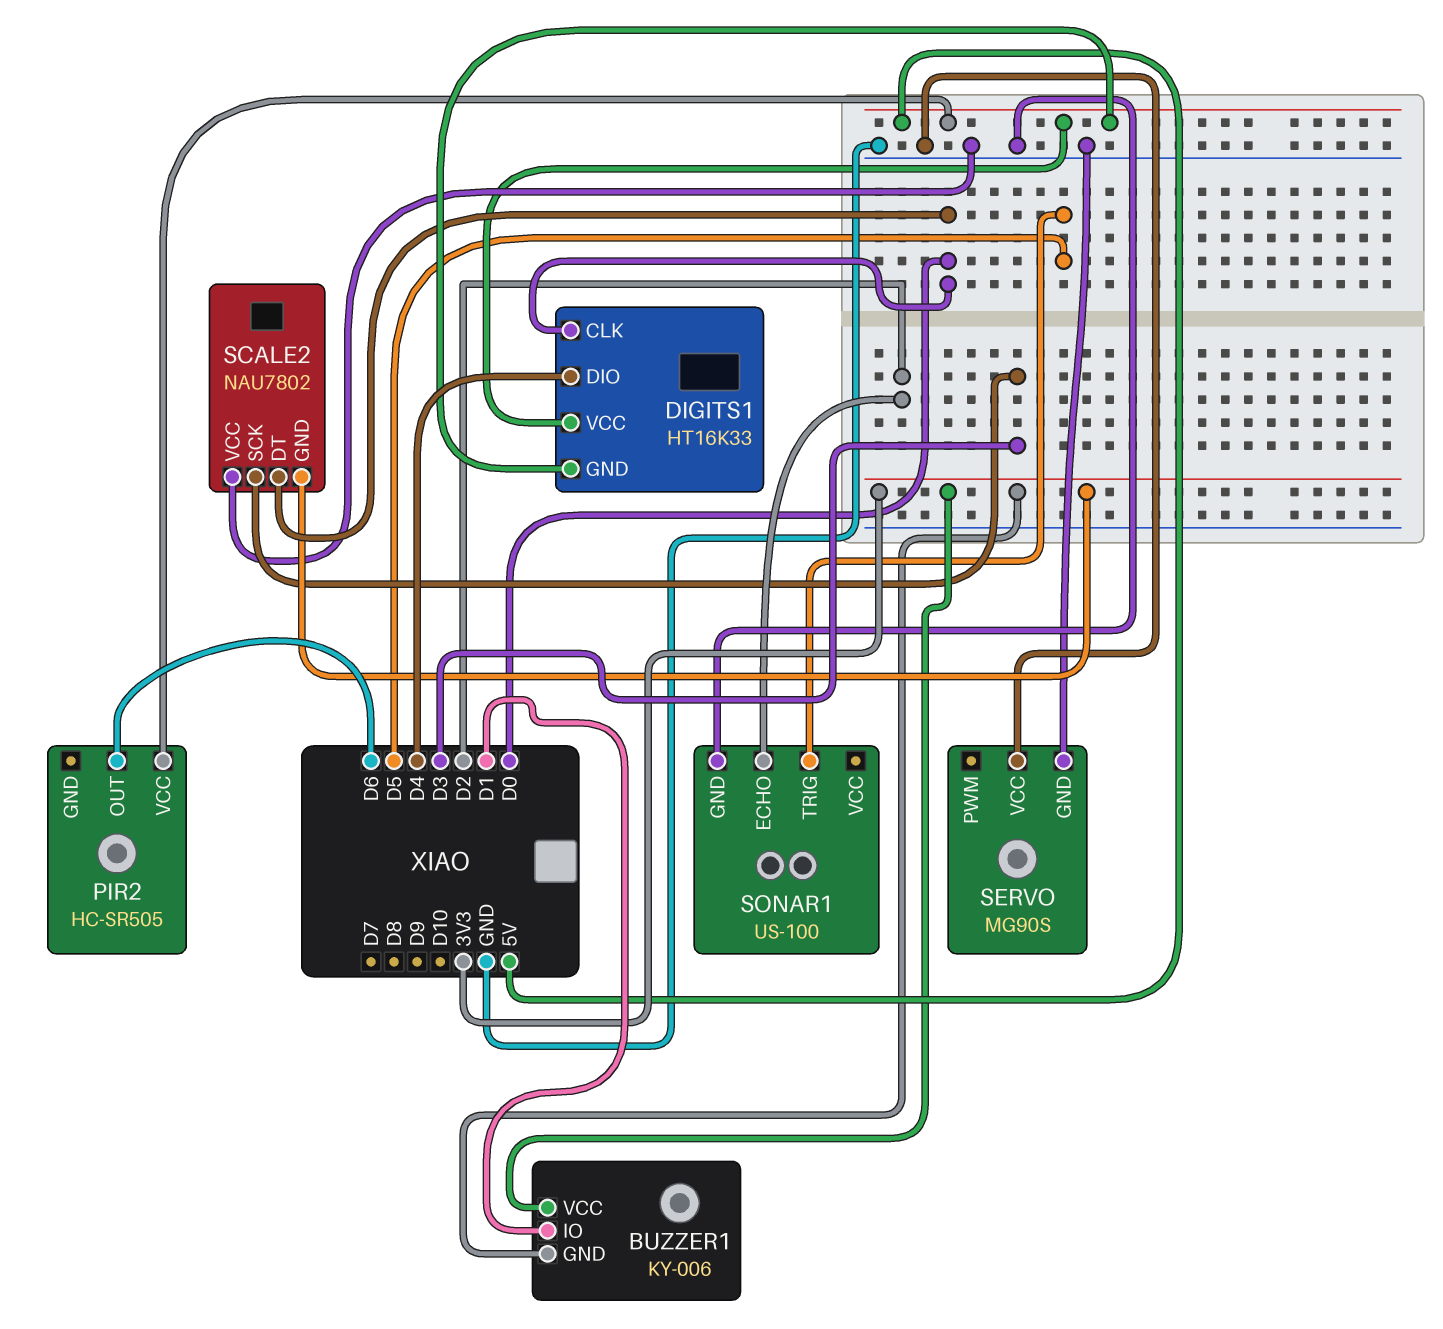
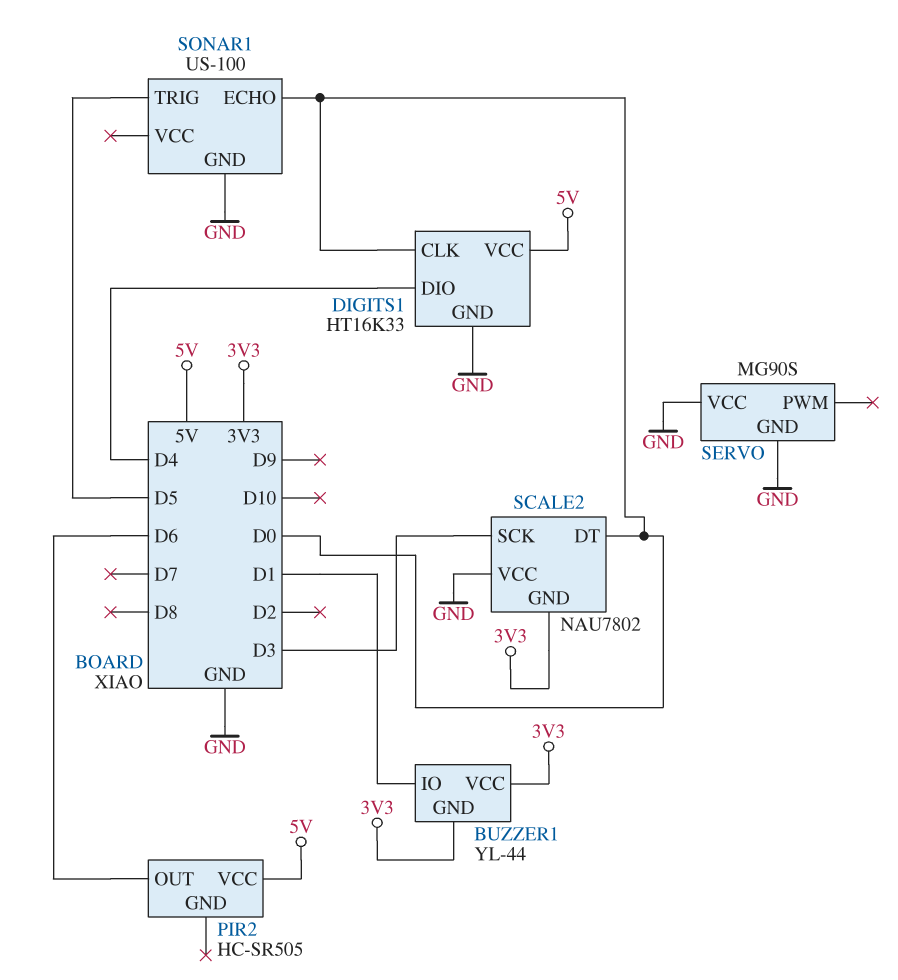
BUZZER1: KY-006 -> YL-44
DIGITS1 pin GND: 5V -> GND
SONAR1 pin ECHO: D2 -> D0

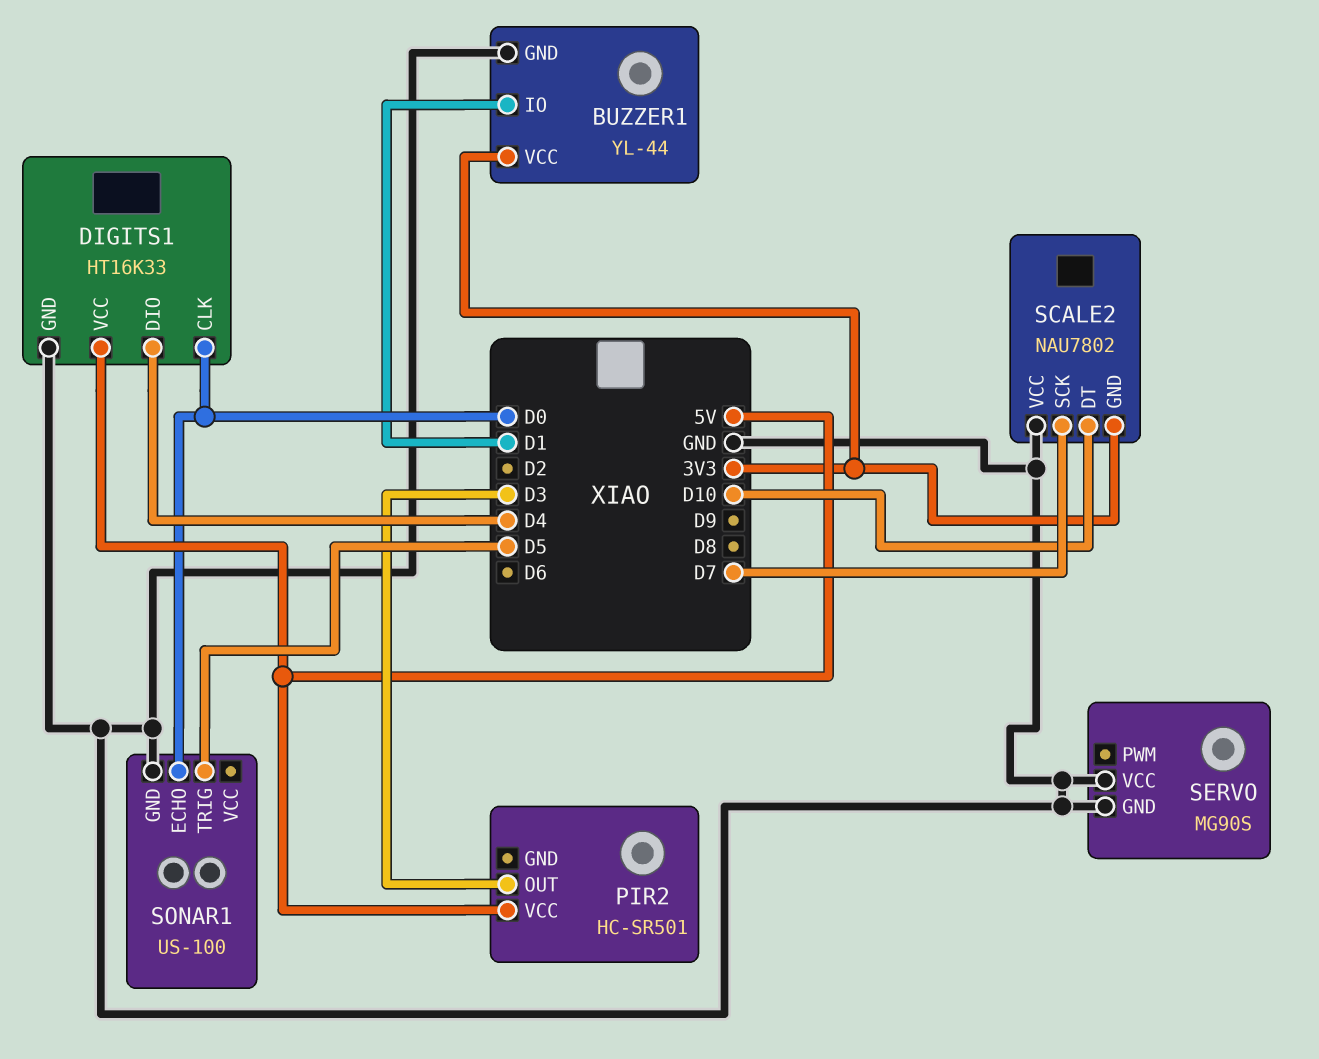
BUZZER1 pin GND: 3V3 -> GND
PIR2: HC-SR505 -> HC-SR501
PIR2 pin OUT: D6 -> D3
SCALE2 pin DT: D0 -> D10
SCALE2 pin SCK: D3 -> D7

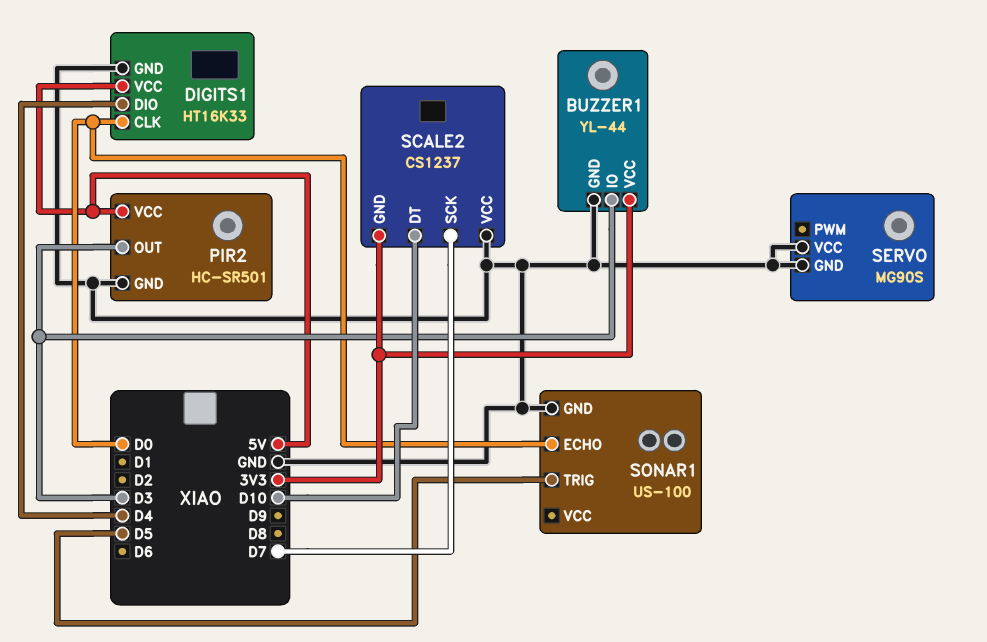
BUZZER1 pin IO: D1 -> D3
PIR2 pin GND: none -> GND
SCALE2: NAU7802 -> CS1237

